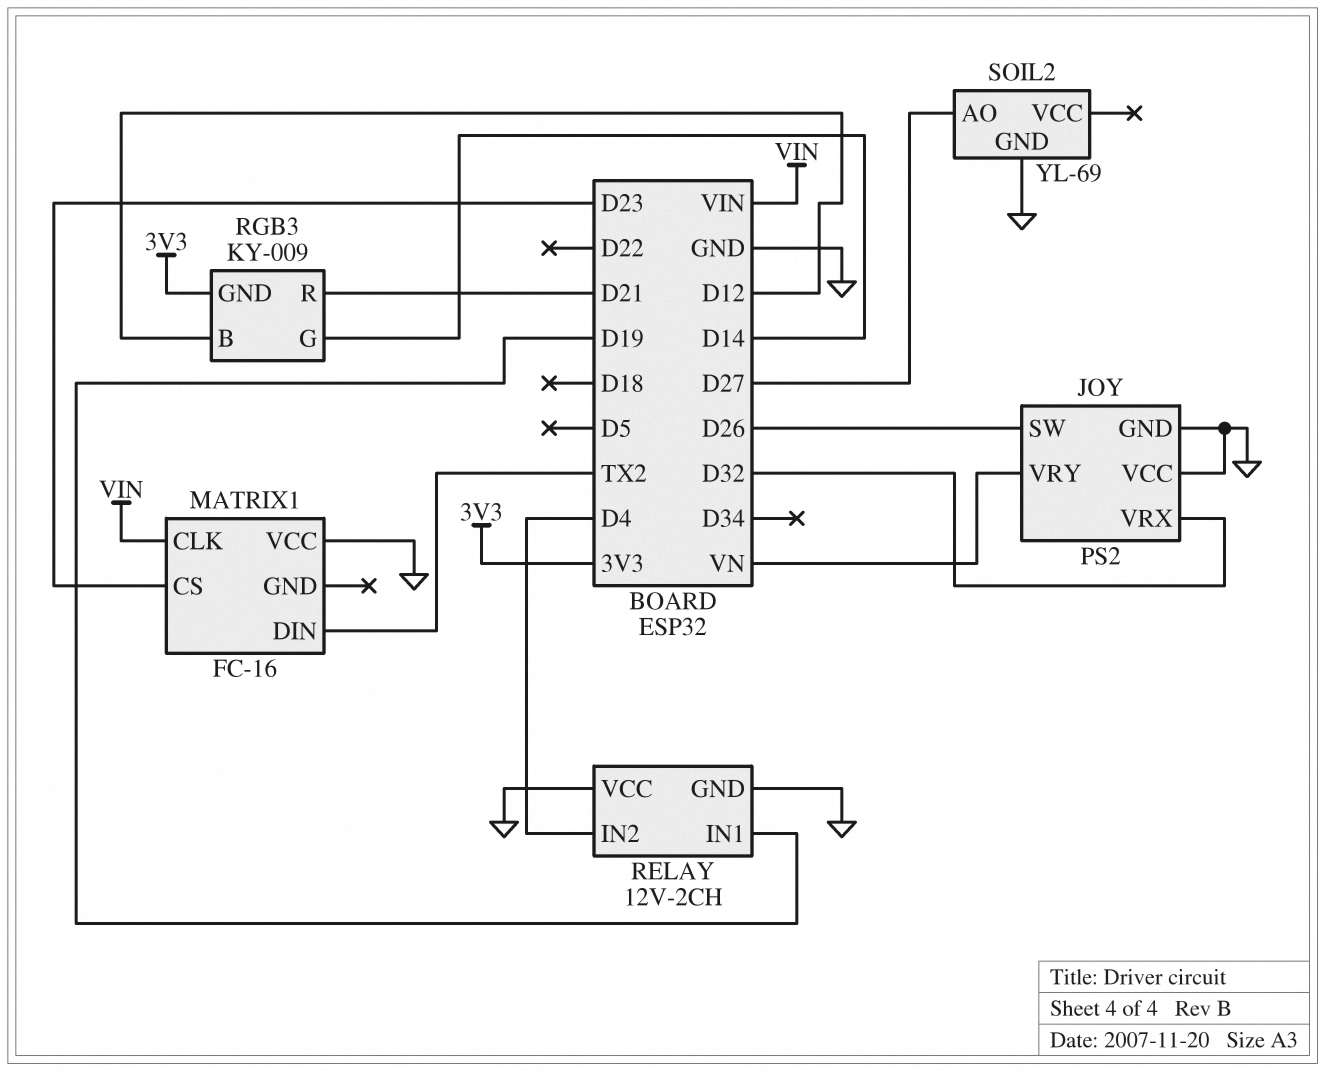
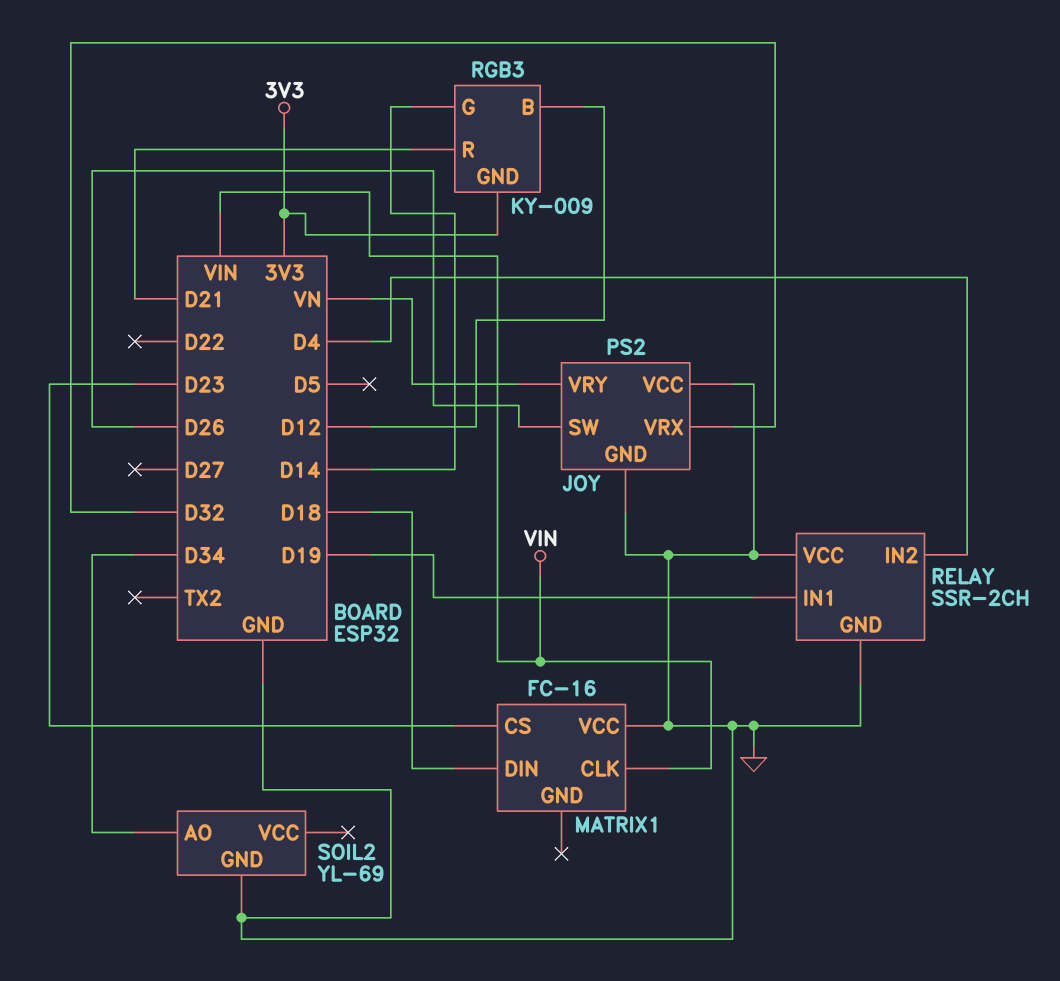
MATRIX1 pin DIN: TX2 -> D18
RELAY: 12V-2CH -> SSR-2CH
SOIL2 pin AO: D27 -> D34

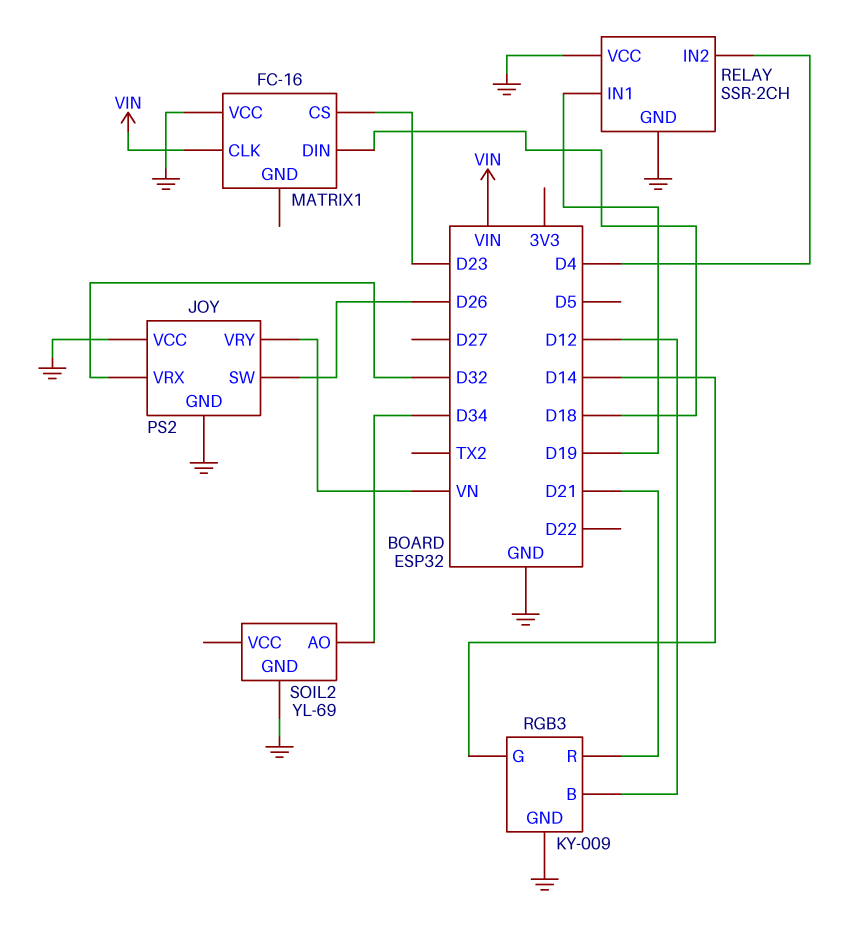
RGB3 pin GND: 3V3 -> GND

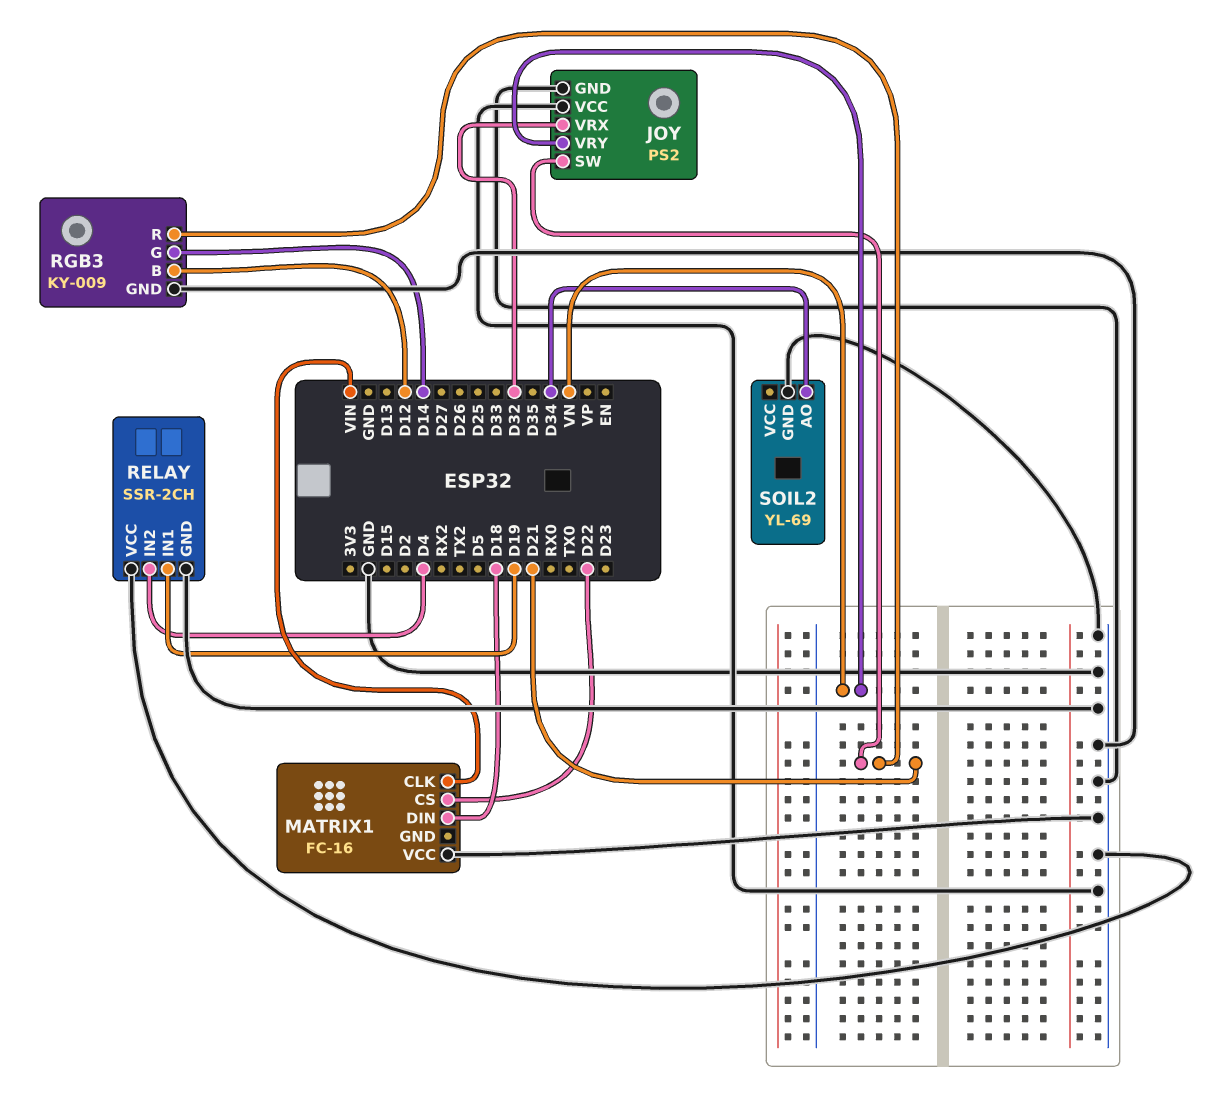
JOY pin SW: D26 -> D21
MATRIX1 pin CS: D23 -> D22

